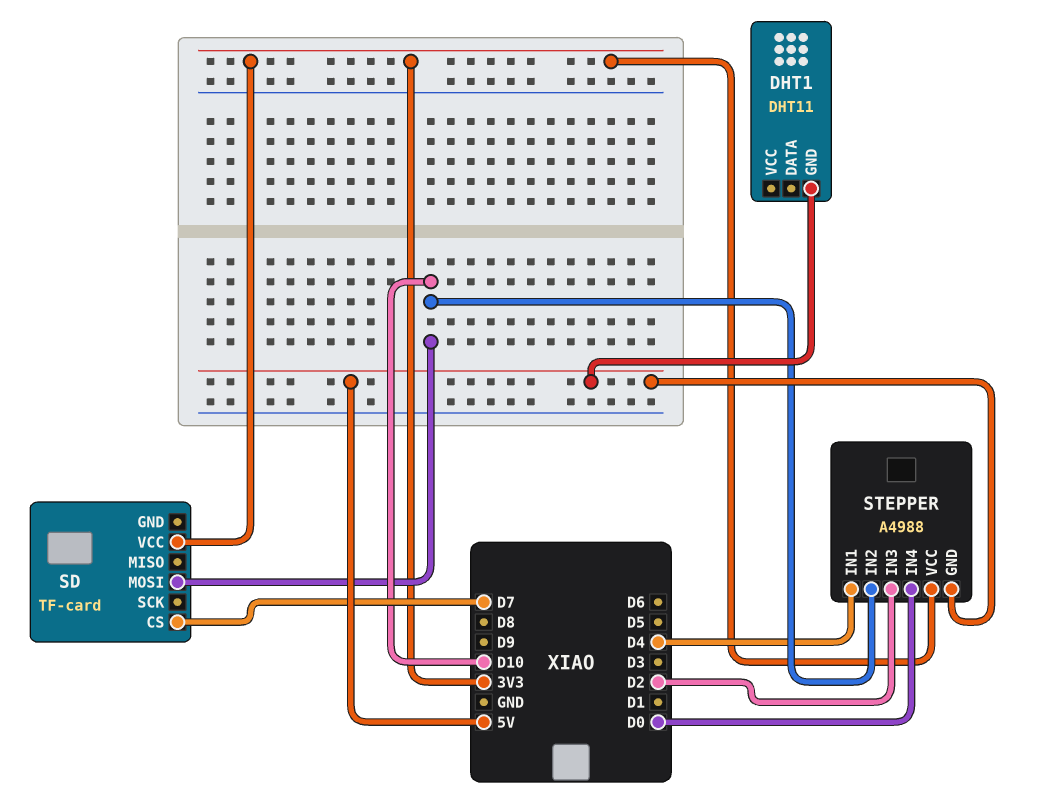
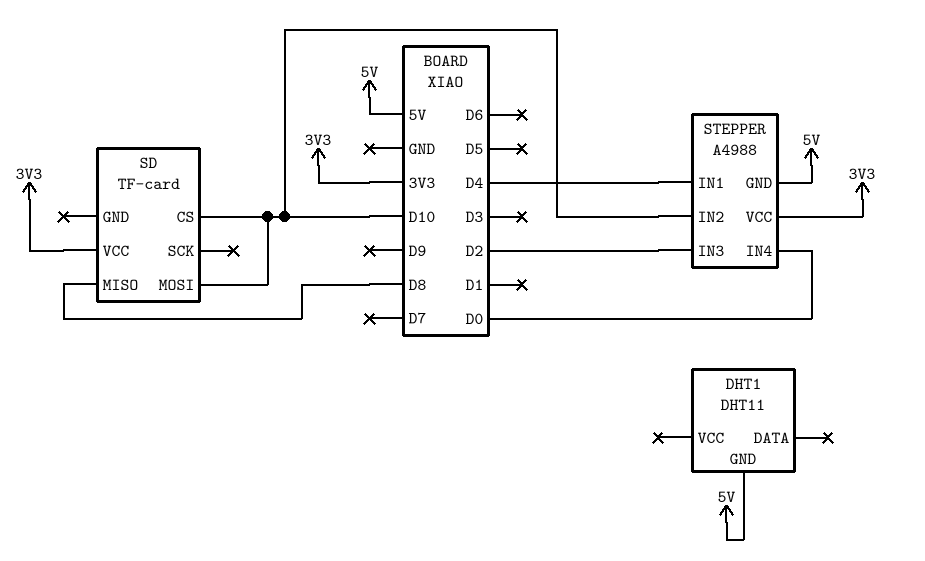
SD pin CS: D7 -> D10
SD pin MISO: none -> D8

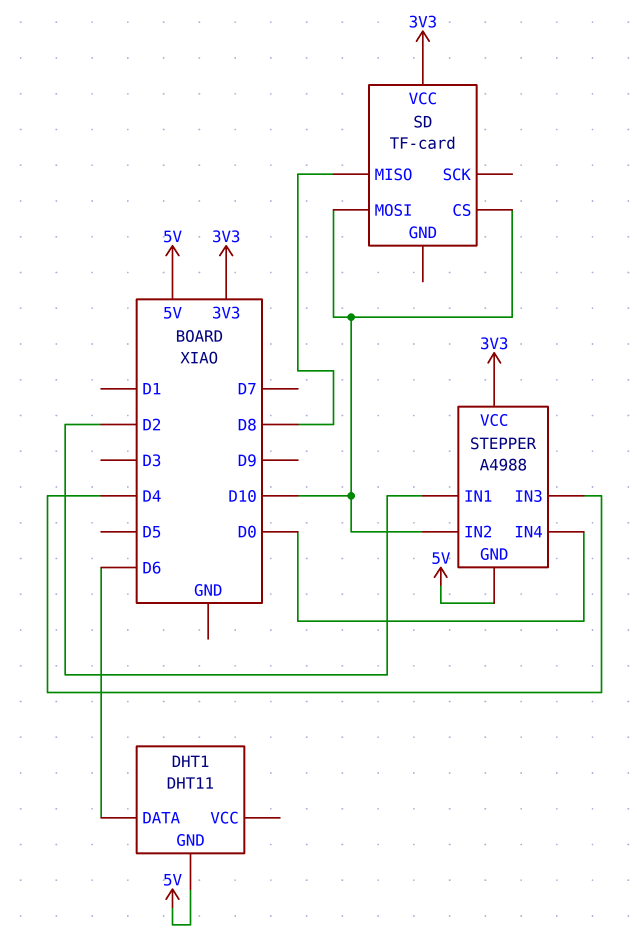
DHT1 pin DATA: none -> D6
STEPPER pin IN1: D4 -> D2
STEPPER pin IN3: D2 -> D4

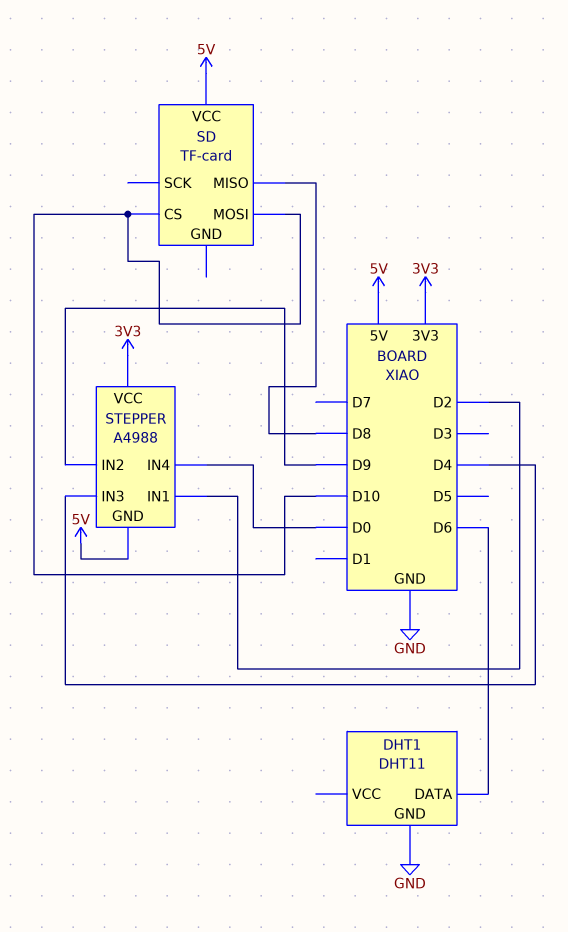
DHT1 pin GND: 5V -> GND
SD pin VCC: 3V3 -> 5V
STEPPER pin IN2: D10 -> D9

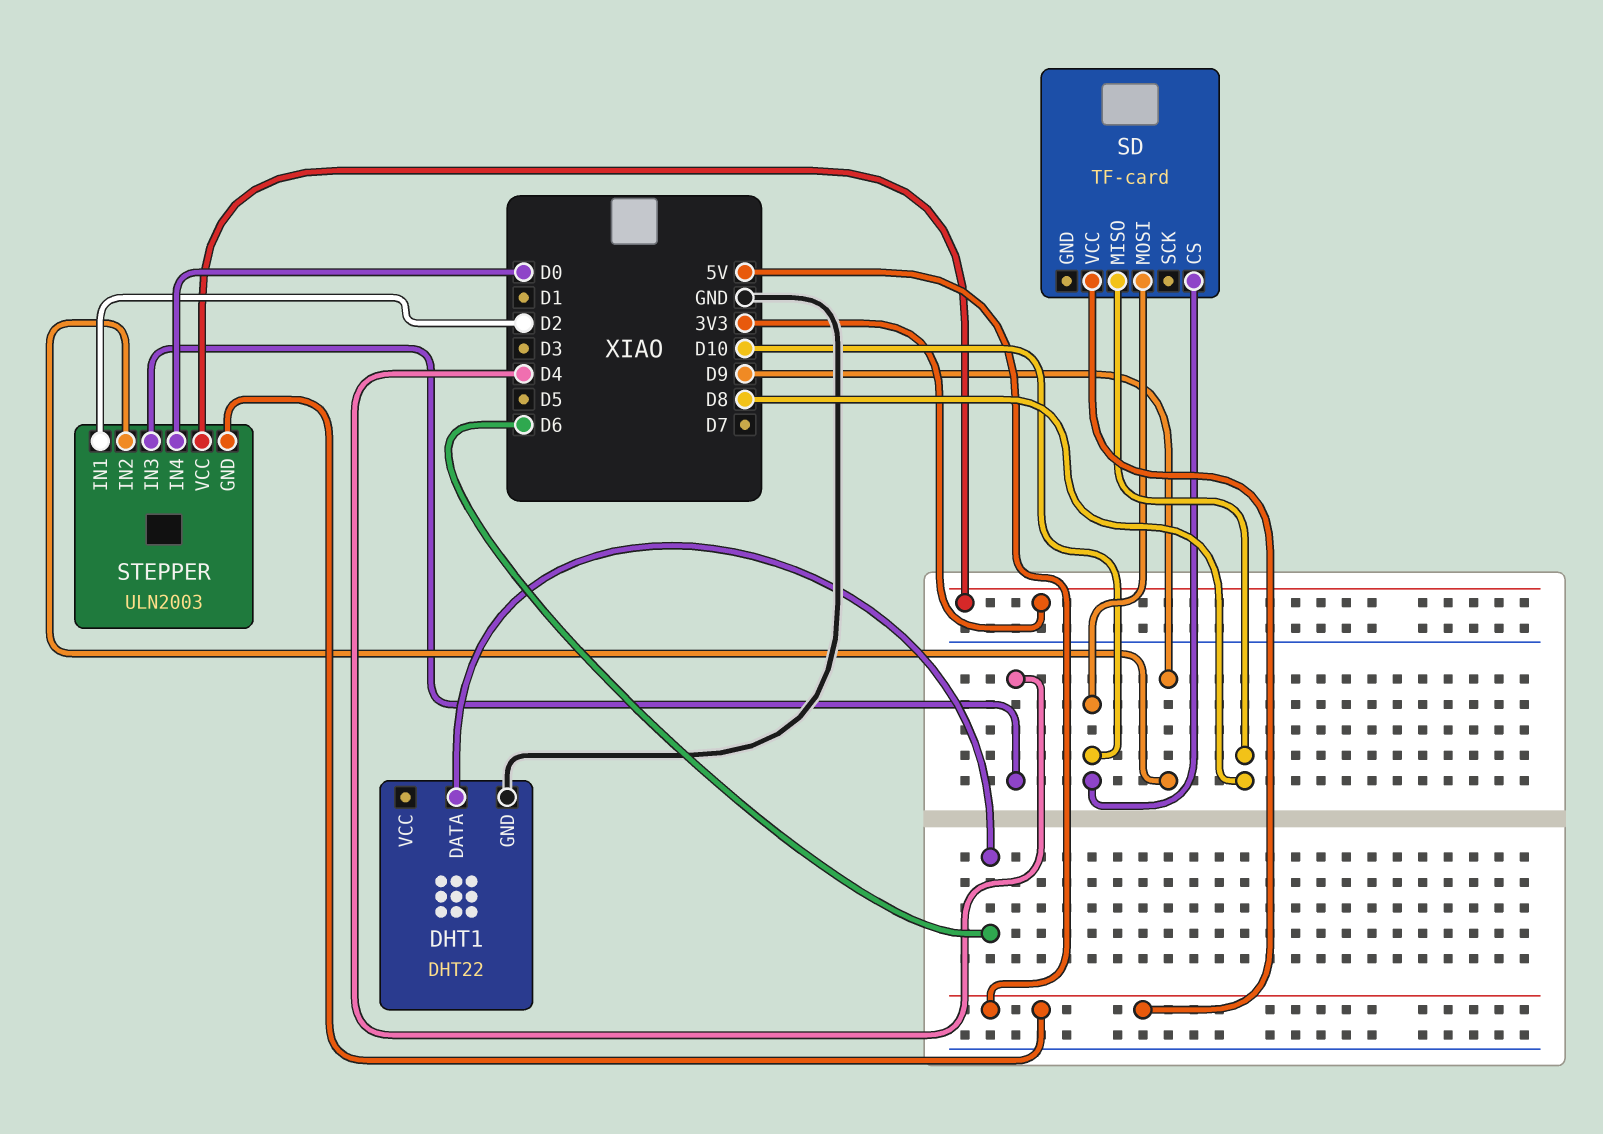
DHT1: DHT11 -> DHT22
STEPPER: A4988 -> ULN2003

